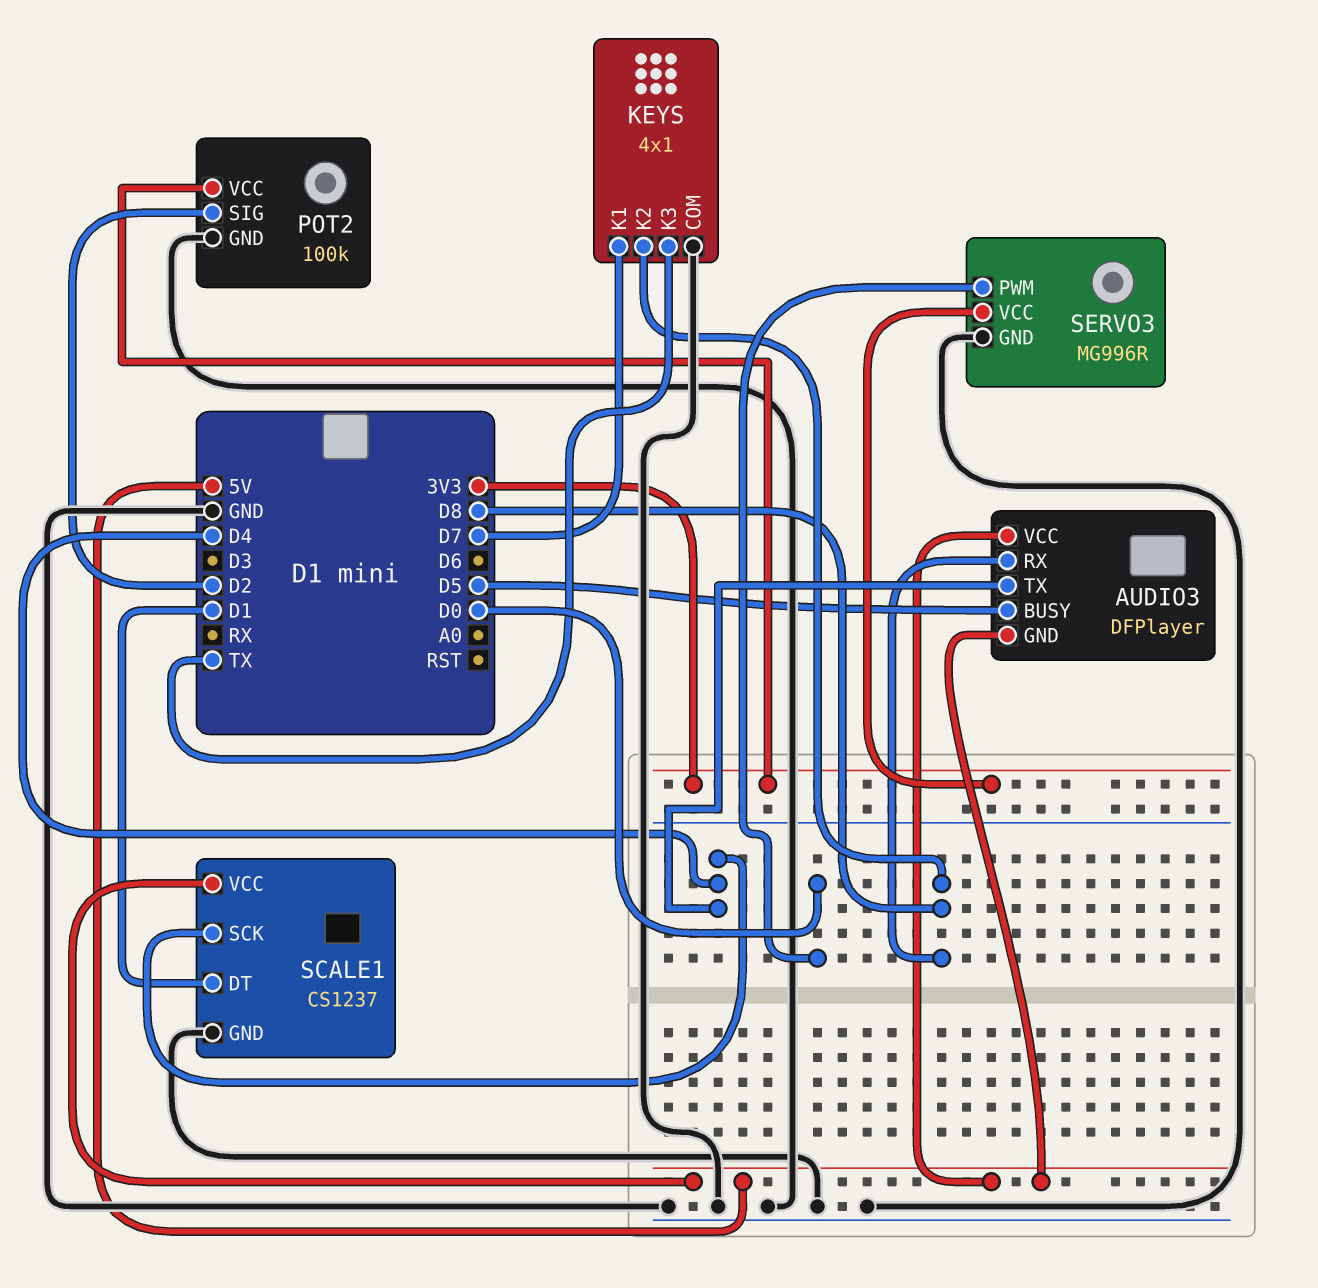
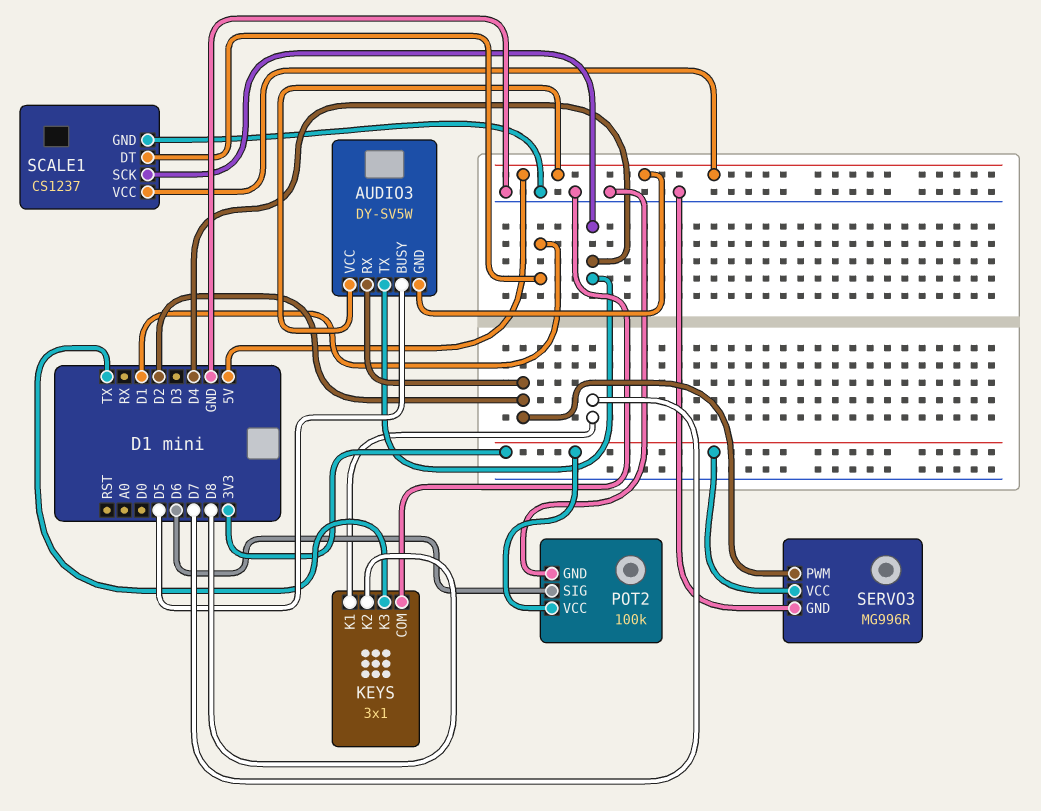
AUDIO3: DFPlayer -> DY-SV5W
AUDIO3 pin RX: D8 -> D2
KEYS: 4x1 -> 3x1
POT2 pin SIG: D2 -> D6
SERVO3 pin PWM: D0 -> D2

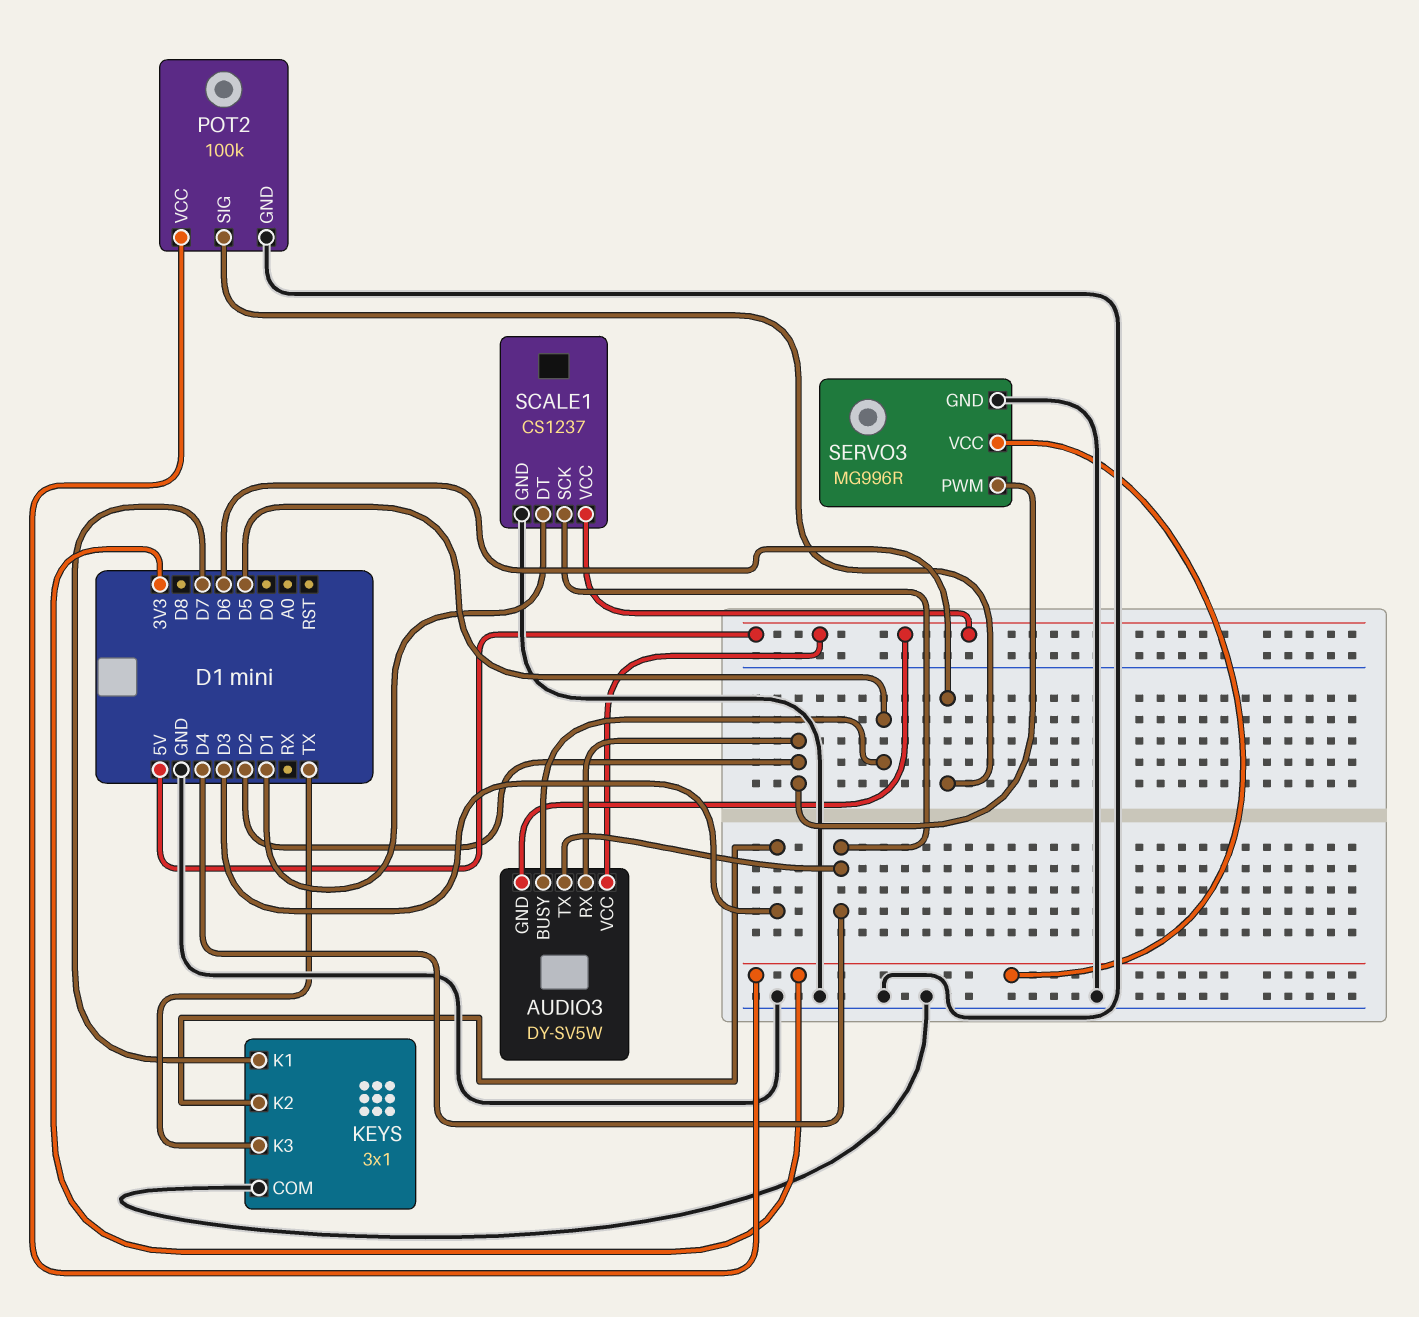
KEYS pin K2: D8 -> D3

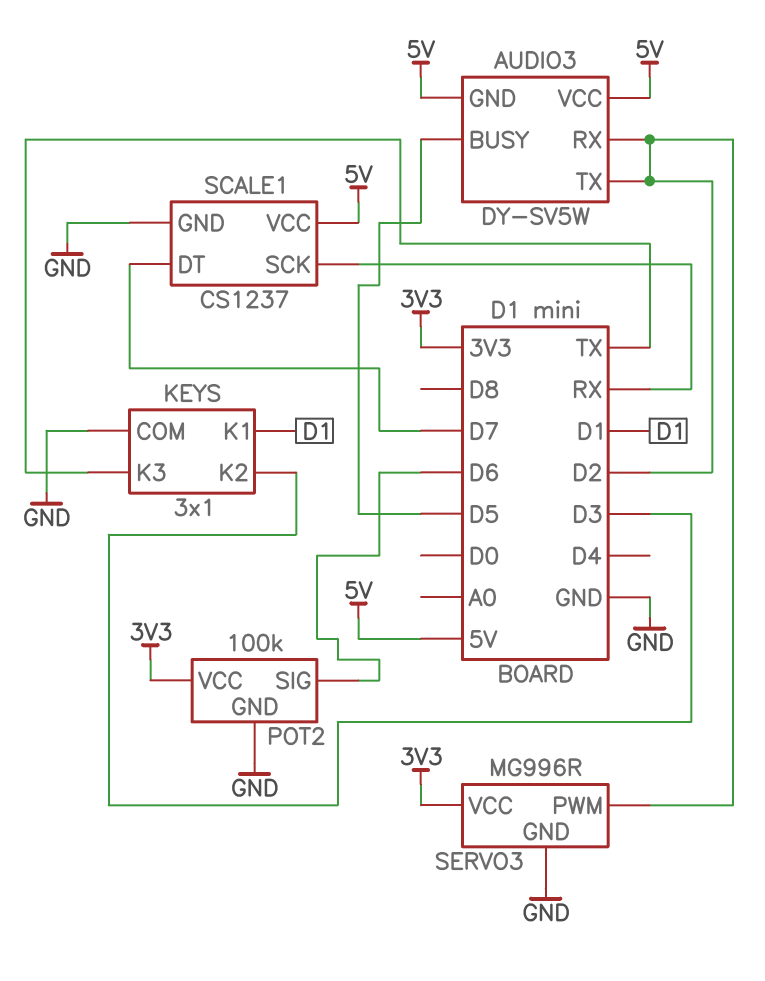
AUDIO3 pin TX: D4 -> D2
KEYS pin K1: D7 -> D1
SCALE1 pin DT: D1 -> D7
SCALE1 pin SCK: D4 -> RX

